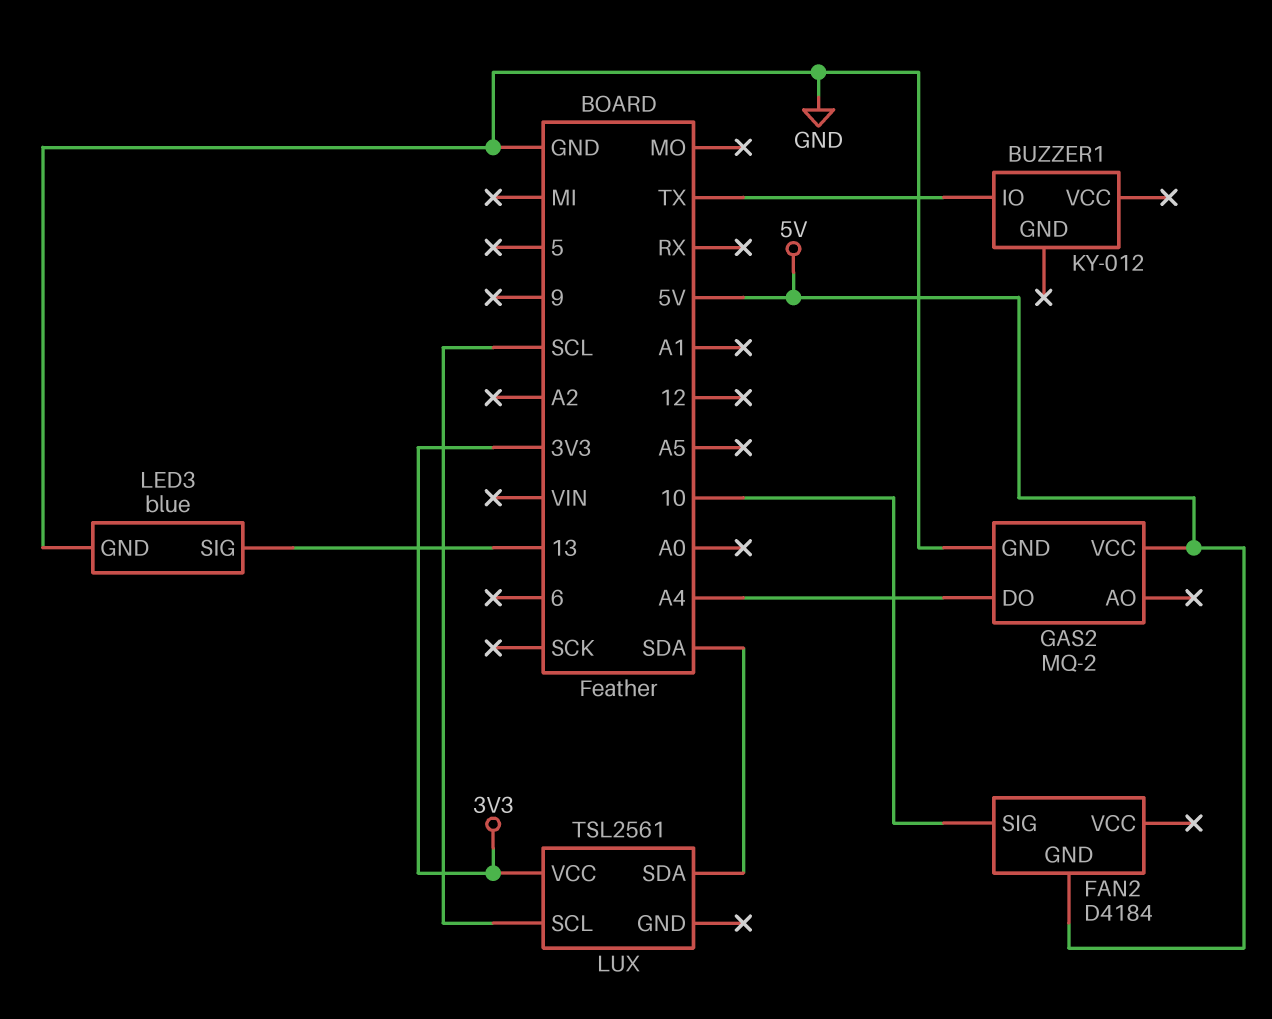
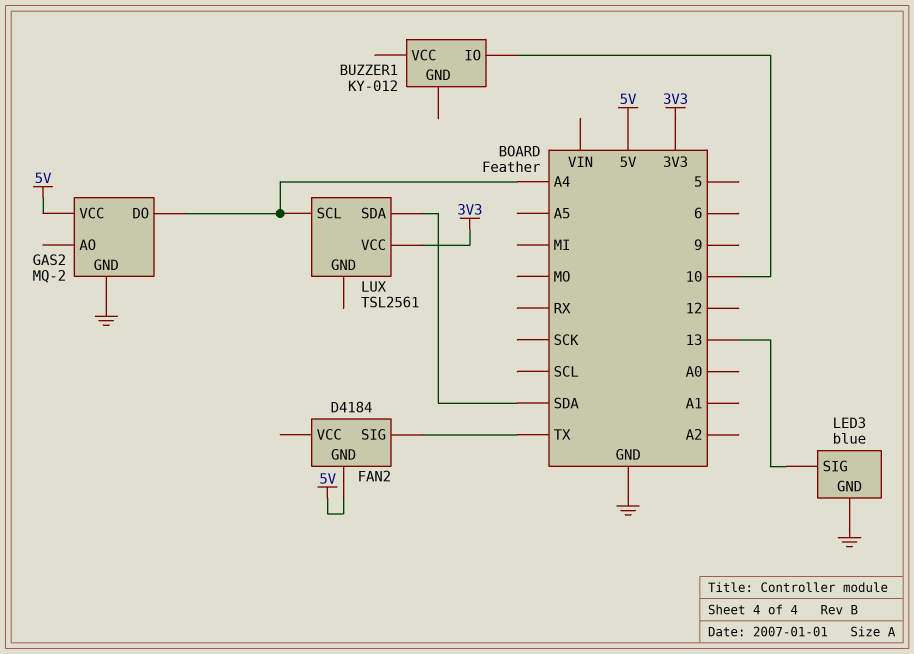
BUZZER1 pin IO: TX -> 10
FAN2 pin SIG: 10 -> TX
LUX pin SCL: SCL -> A4

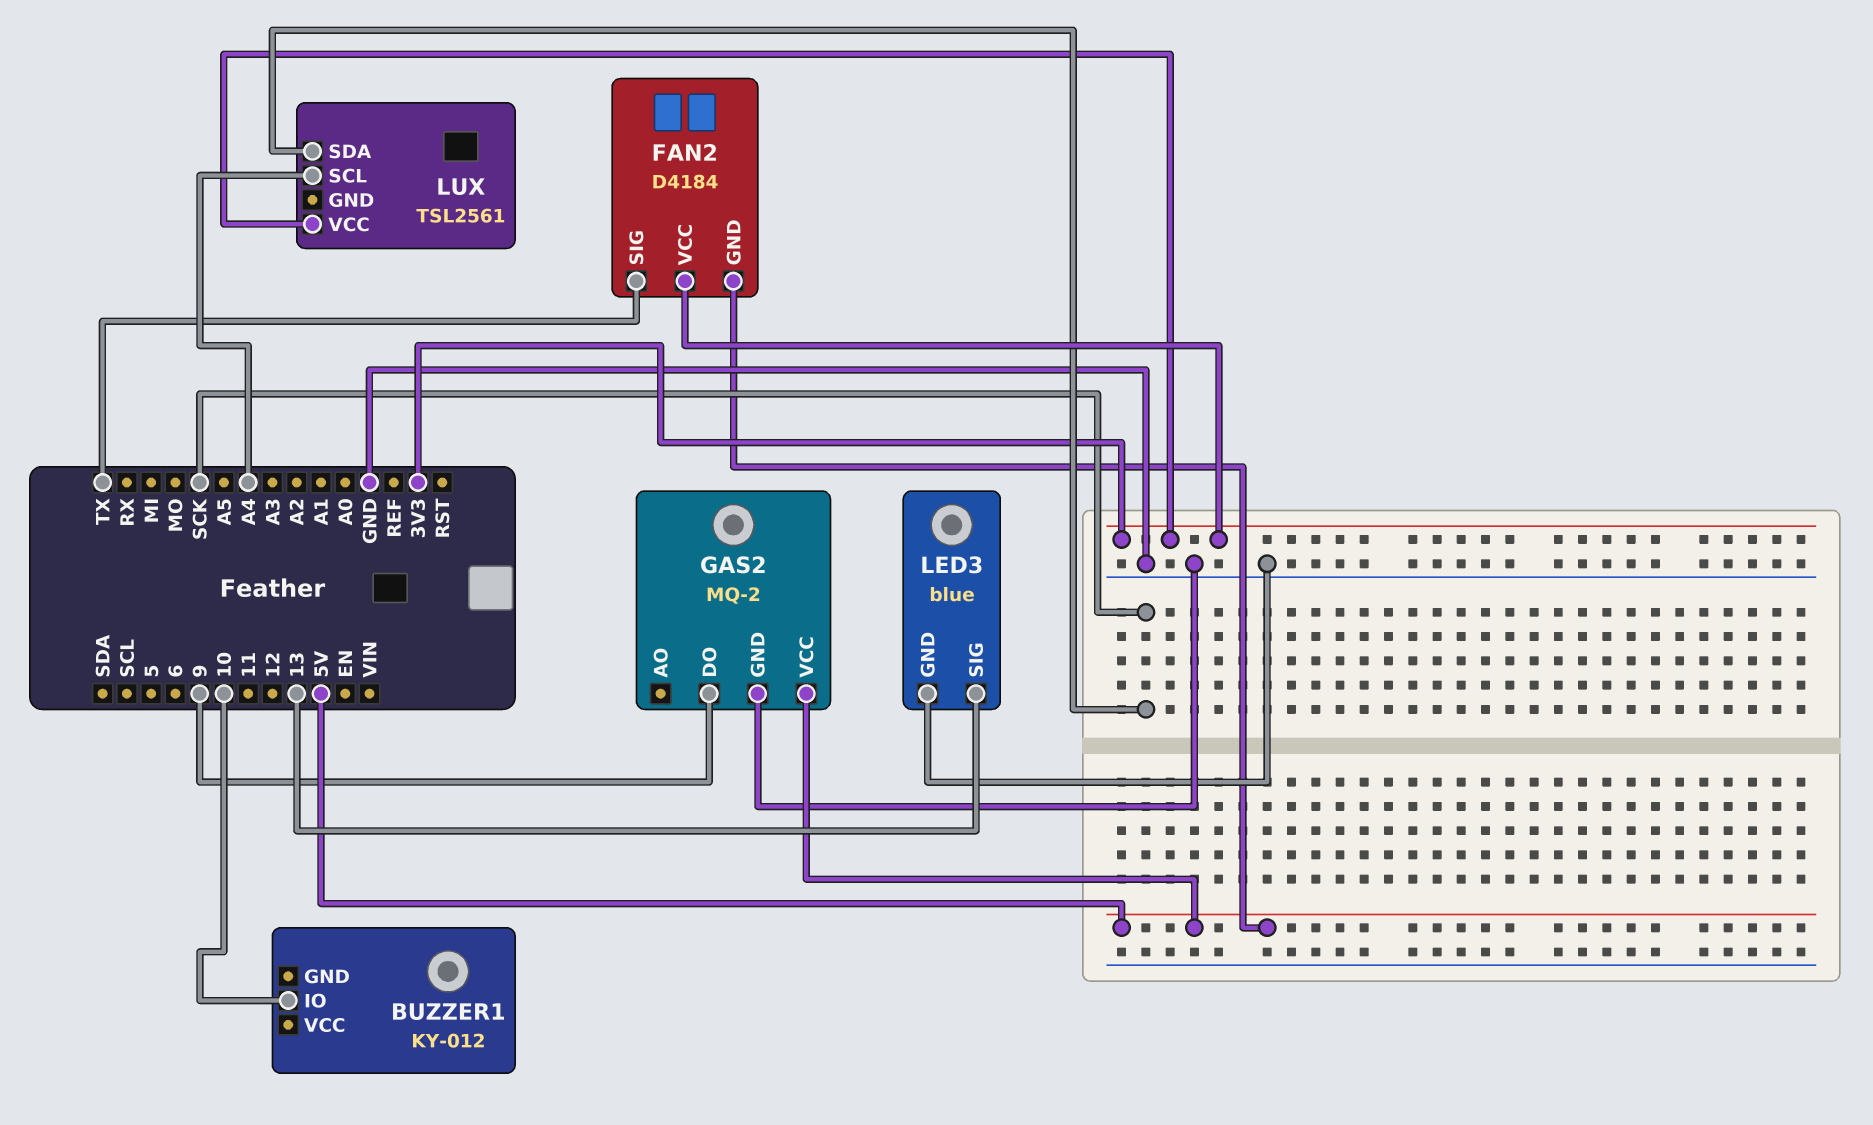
FAN2 pin VCC: none -> 3V3
GAS2 pin DO: A4 -> 9
LUX pin SDA: SDA -> SCK

